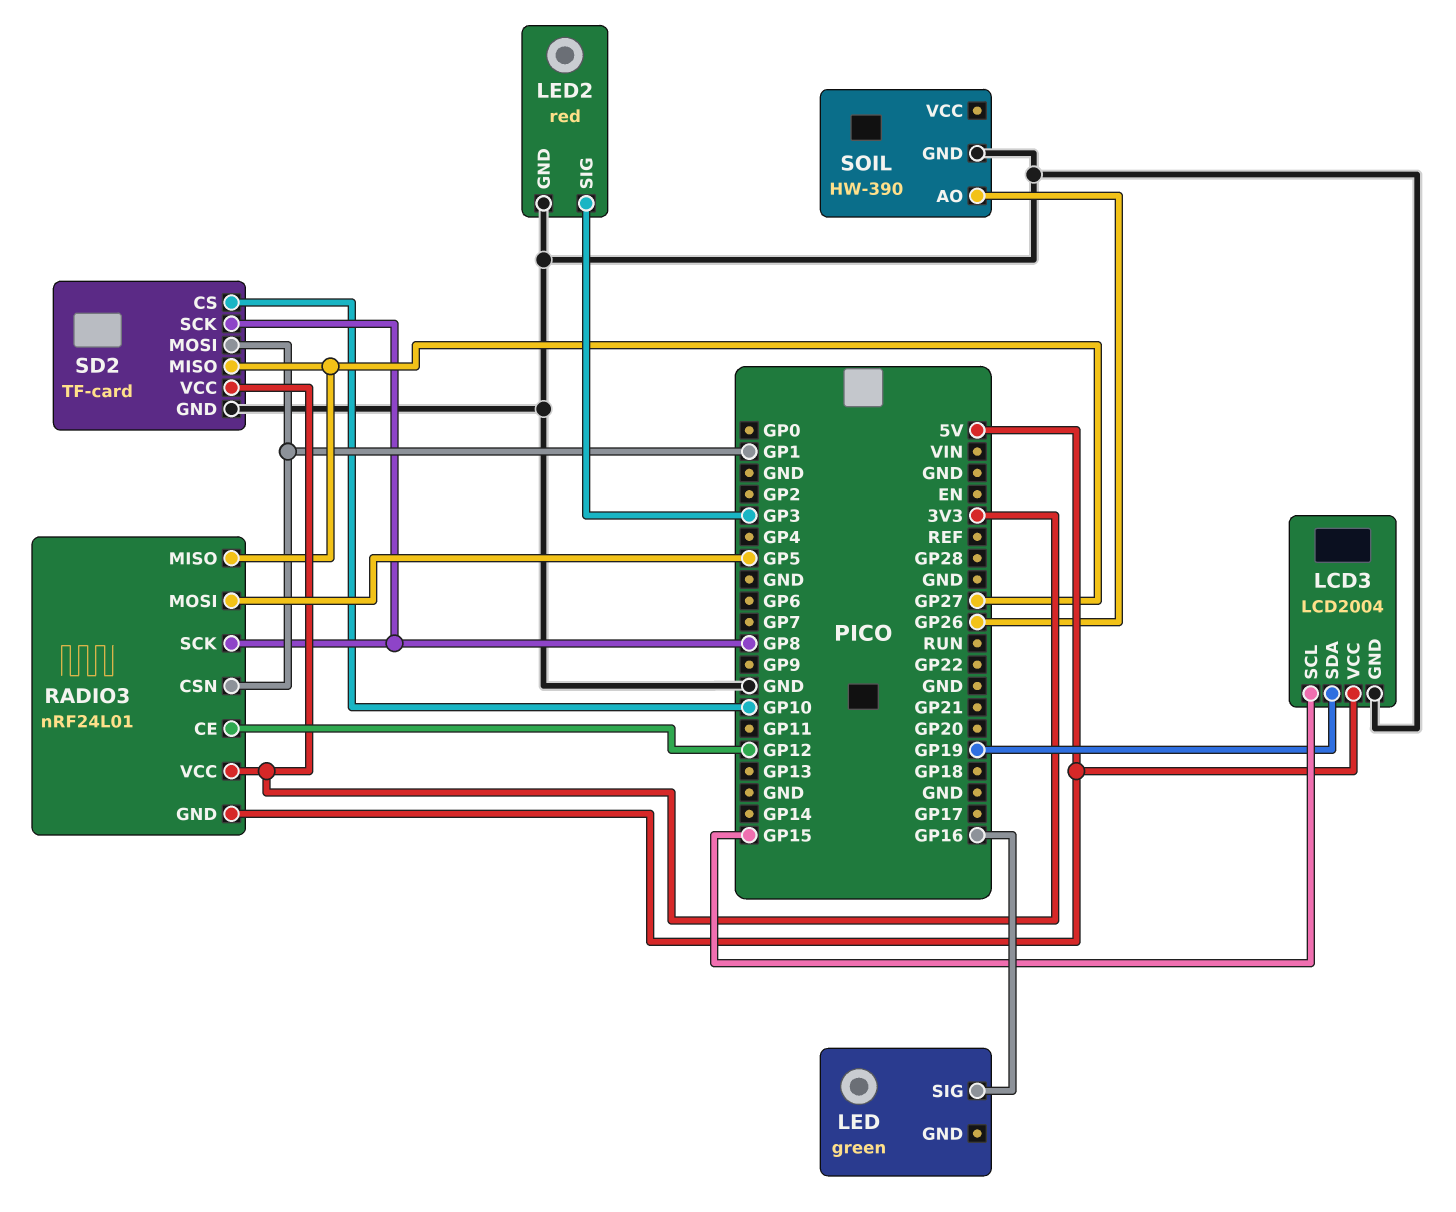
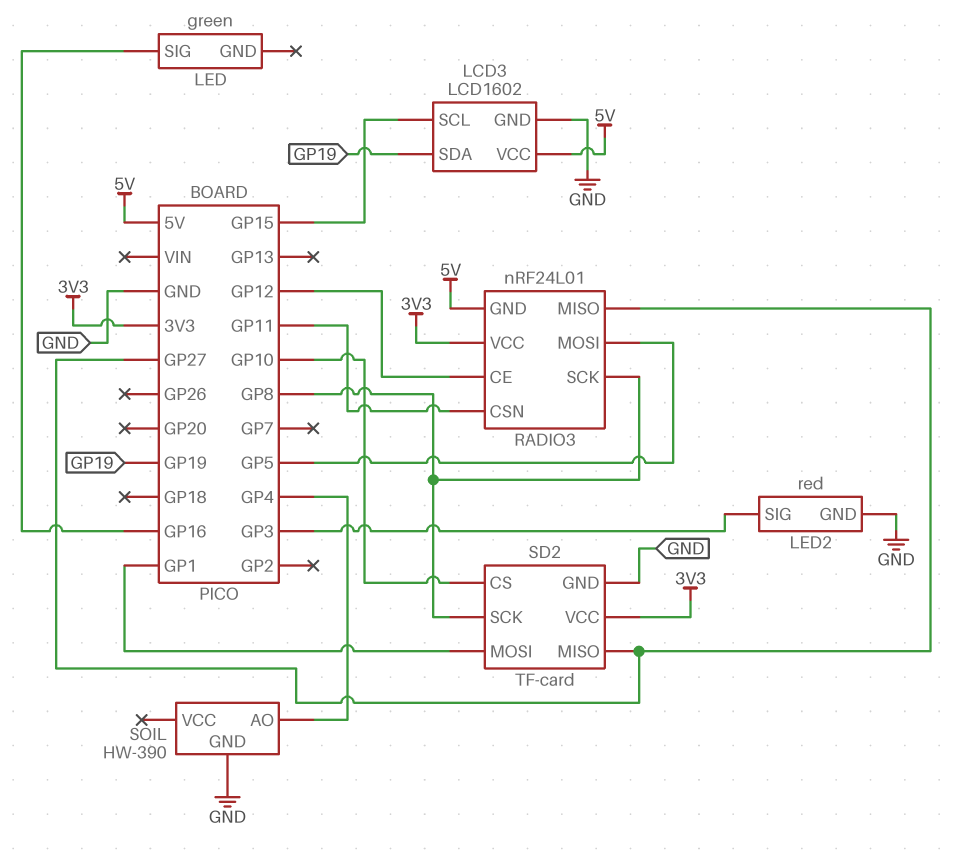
LCD3: LCD2004 -> LCD1602
RADIO3 pin CSN: GP1 -> GP11
SOIL pin AO: GP26 -> GP4

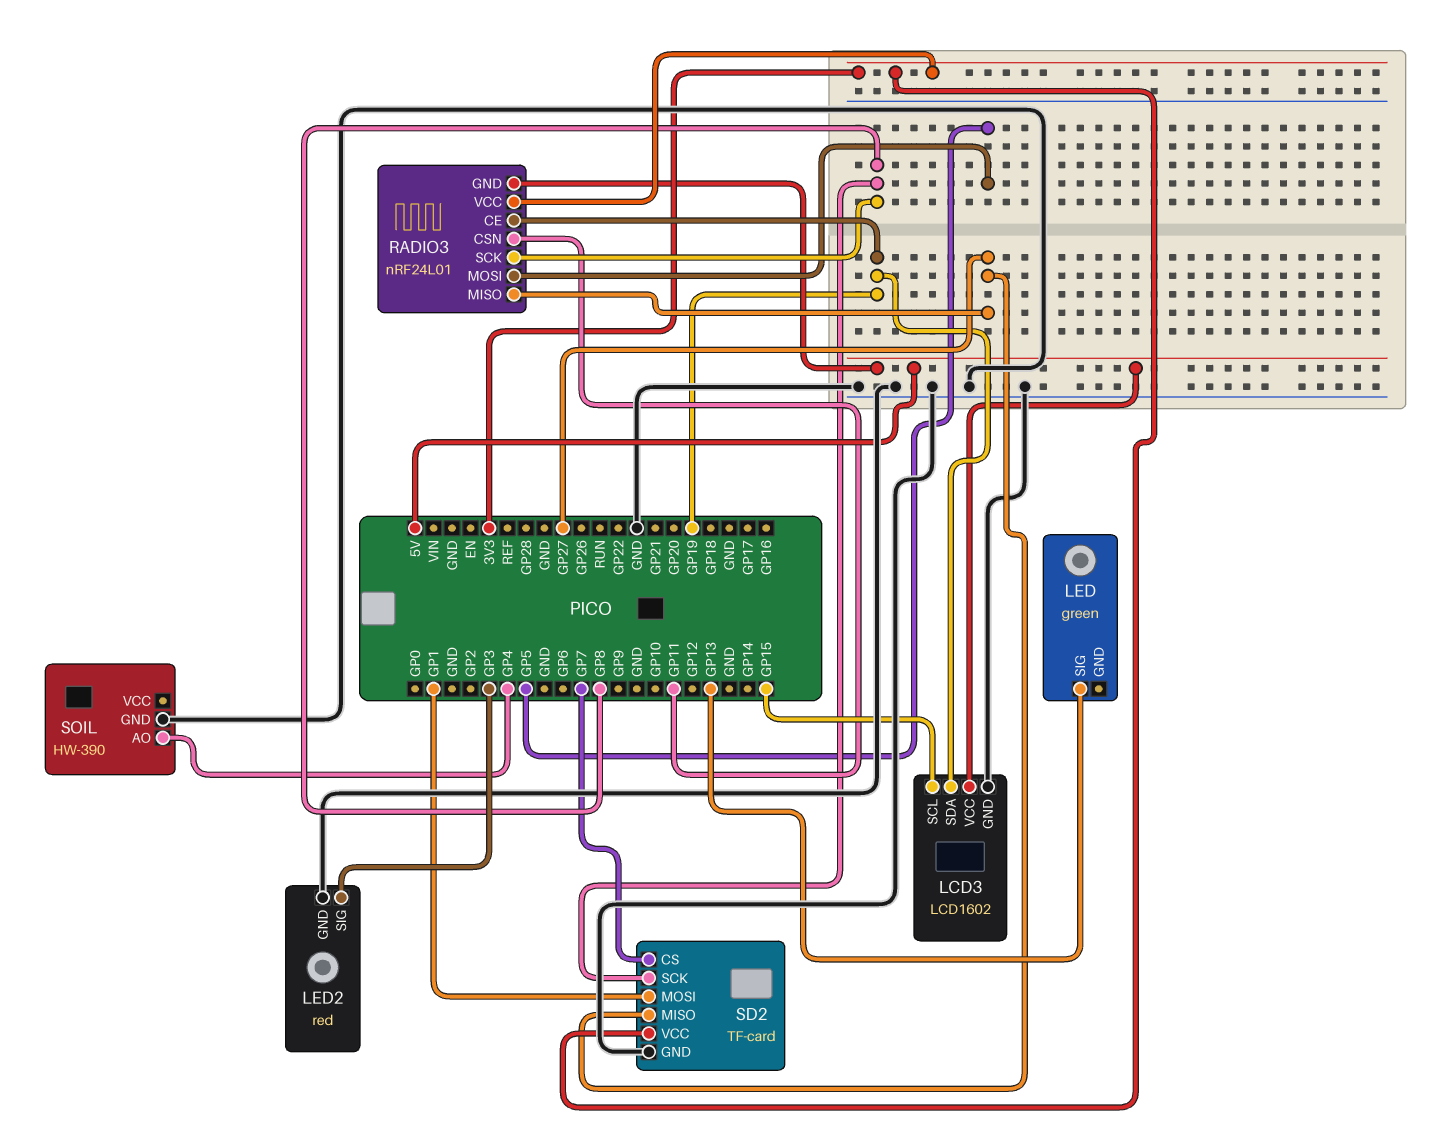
LED pin SIG: GP16 -> GP13
RADIO3 pin CE: GP12 -> GP19
SD2 pin CS: GP10 -> GP7

